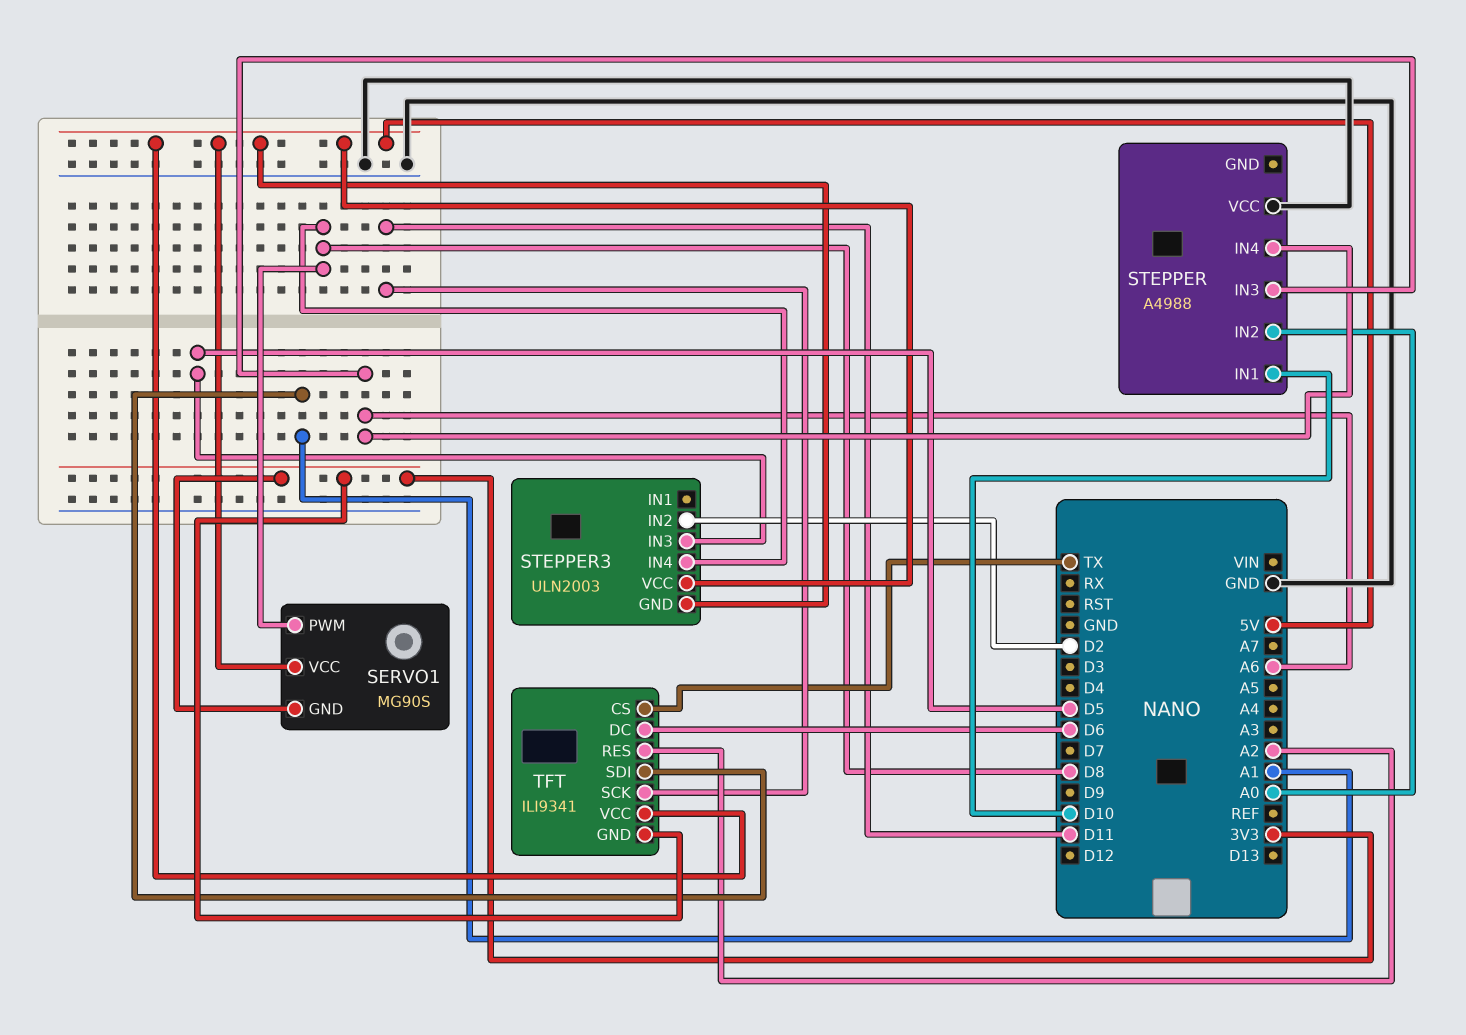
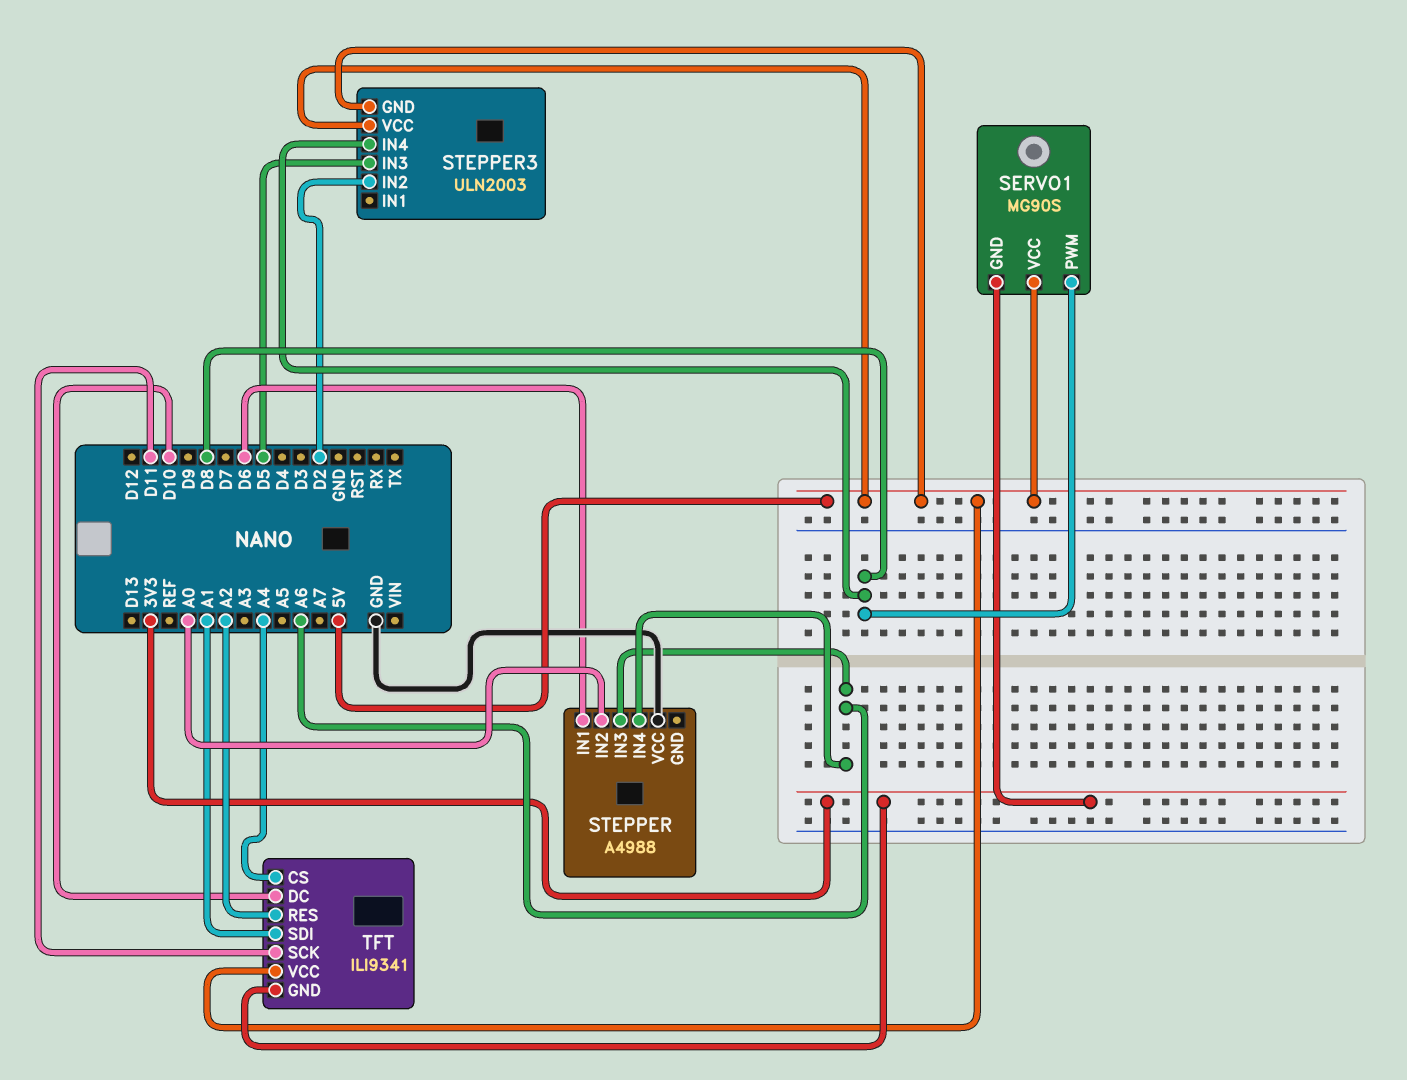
STEPPER pin IN1: D10 -> D6
TFT pin CS: TX -> A4
TFT pin DC: D6 -> D10

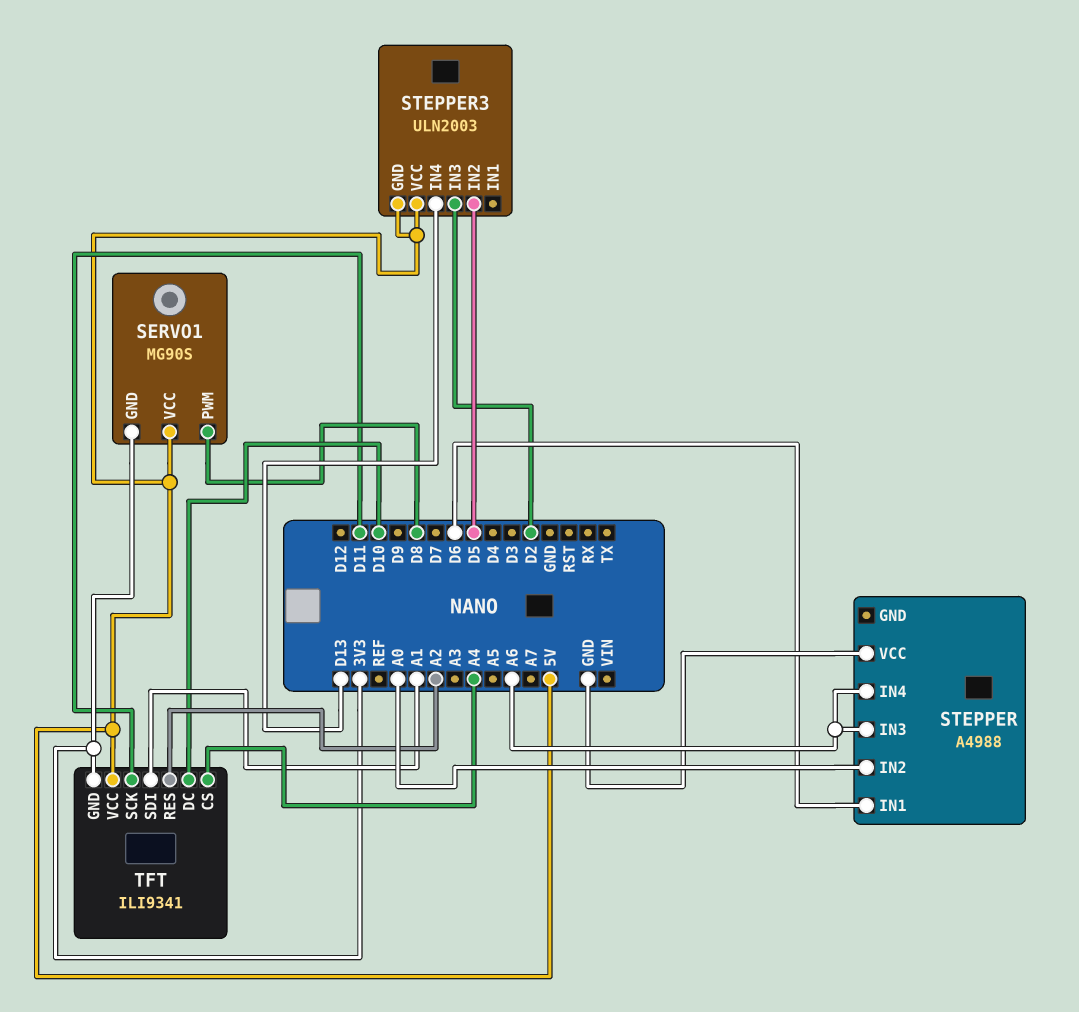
STEPPER3 pin IN2: D2 -> D5
STEPPER3 pin IN3: D5 -> D2
STEPPER3 pin IN4: D8 -> D13

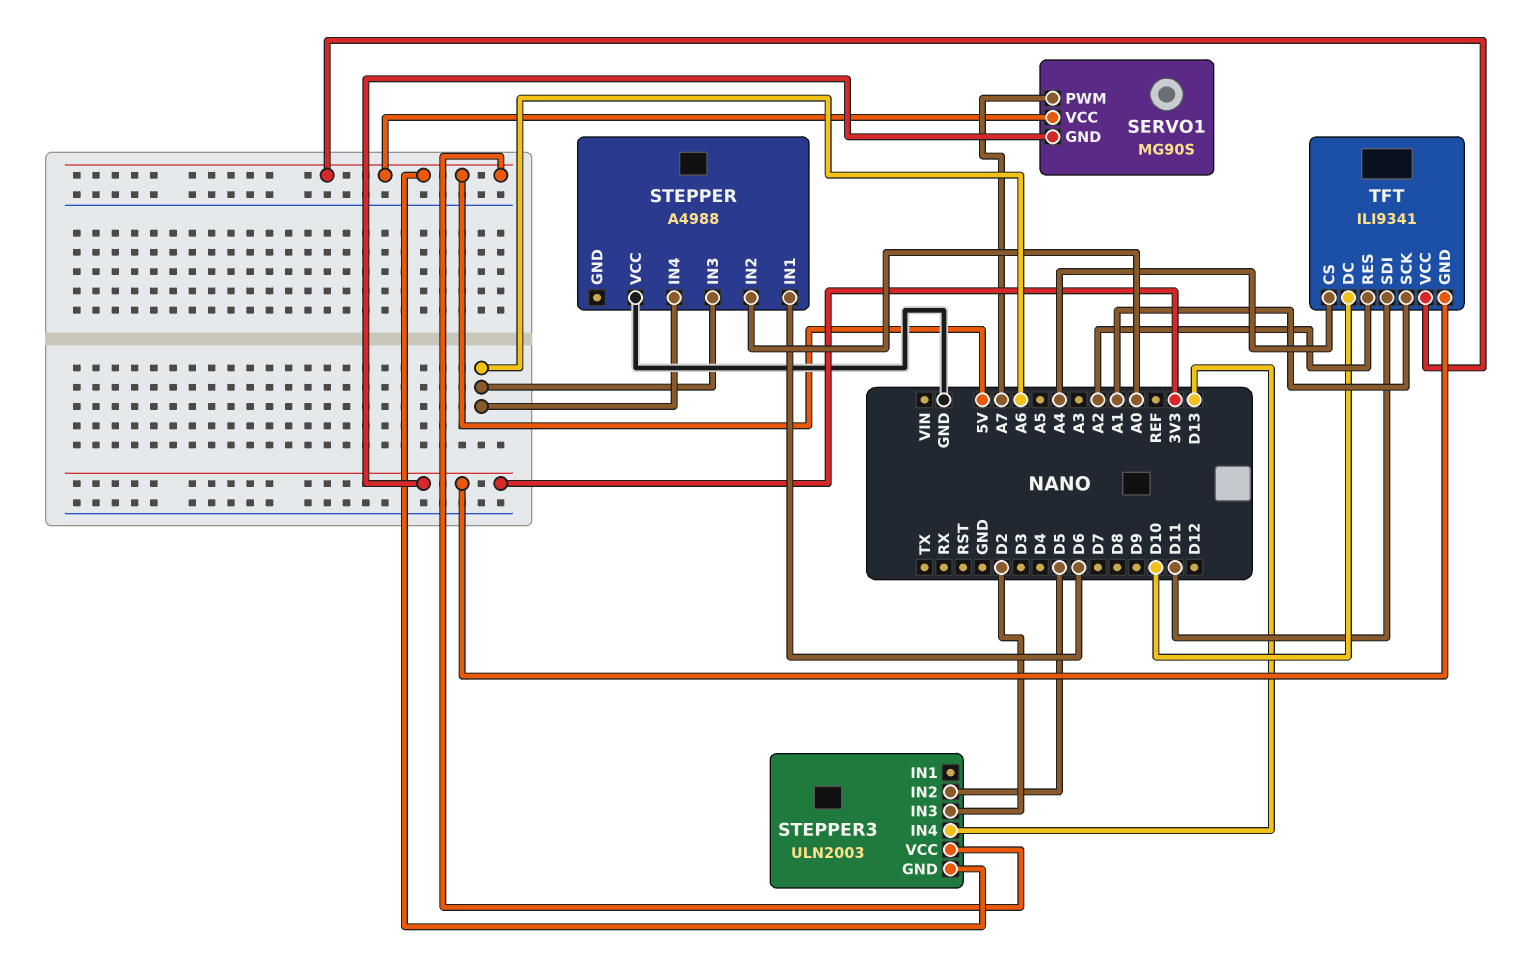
SERVO1 pin PWM: D8 -> A7
TFT pin SCK: D11 -> A1
TFT pin SDI: A1 -> D11

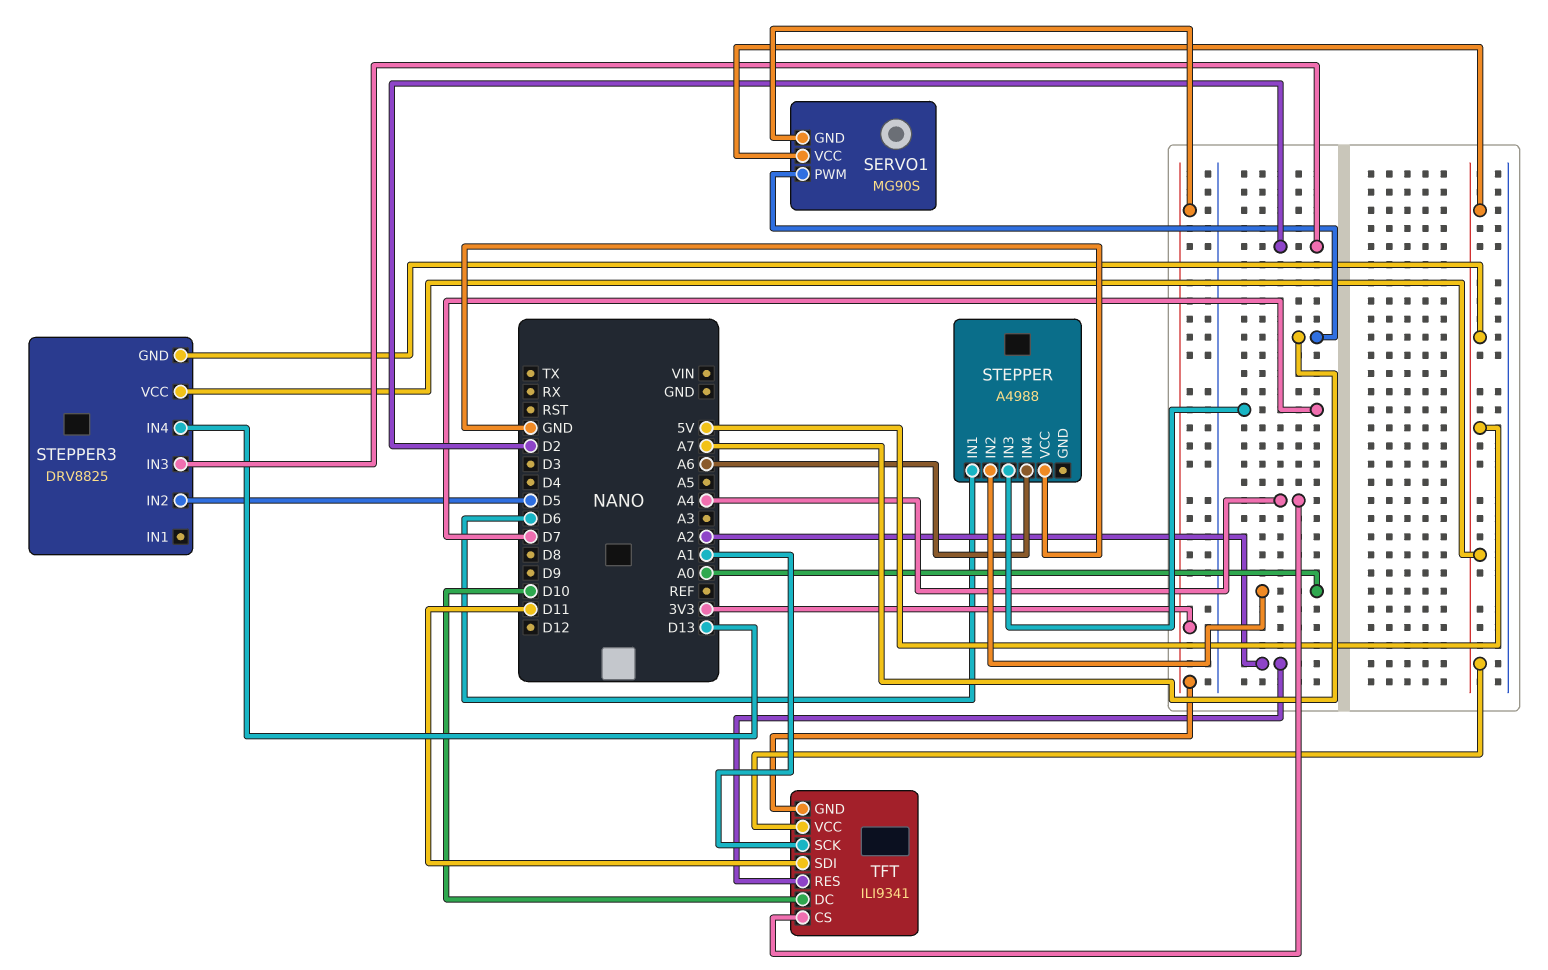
STEPPER pin IN3: A6 -> D7
STEPPER3: ULN2003 -> DRV8825

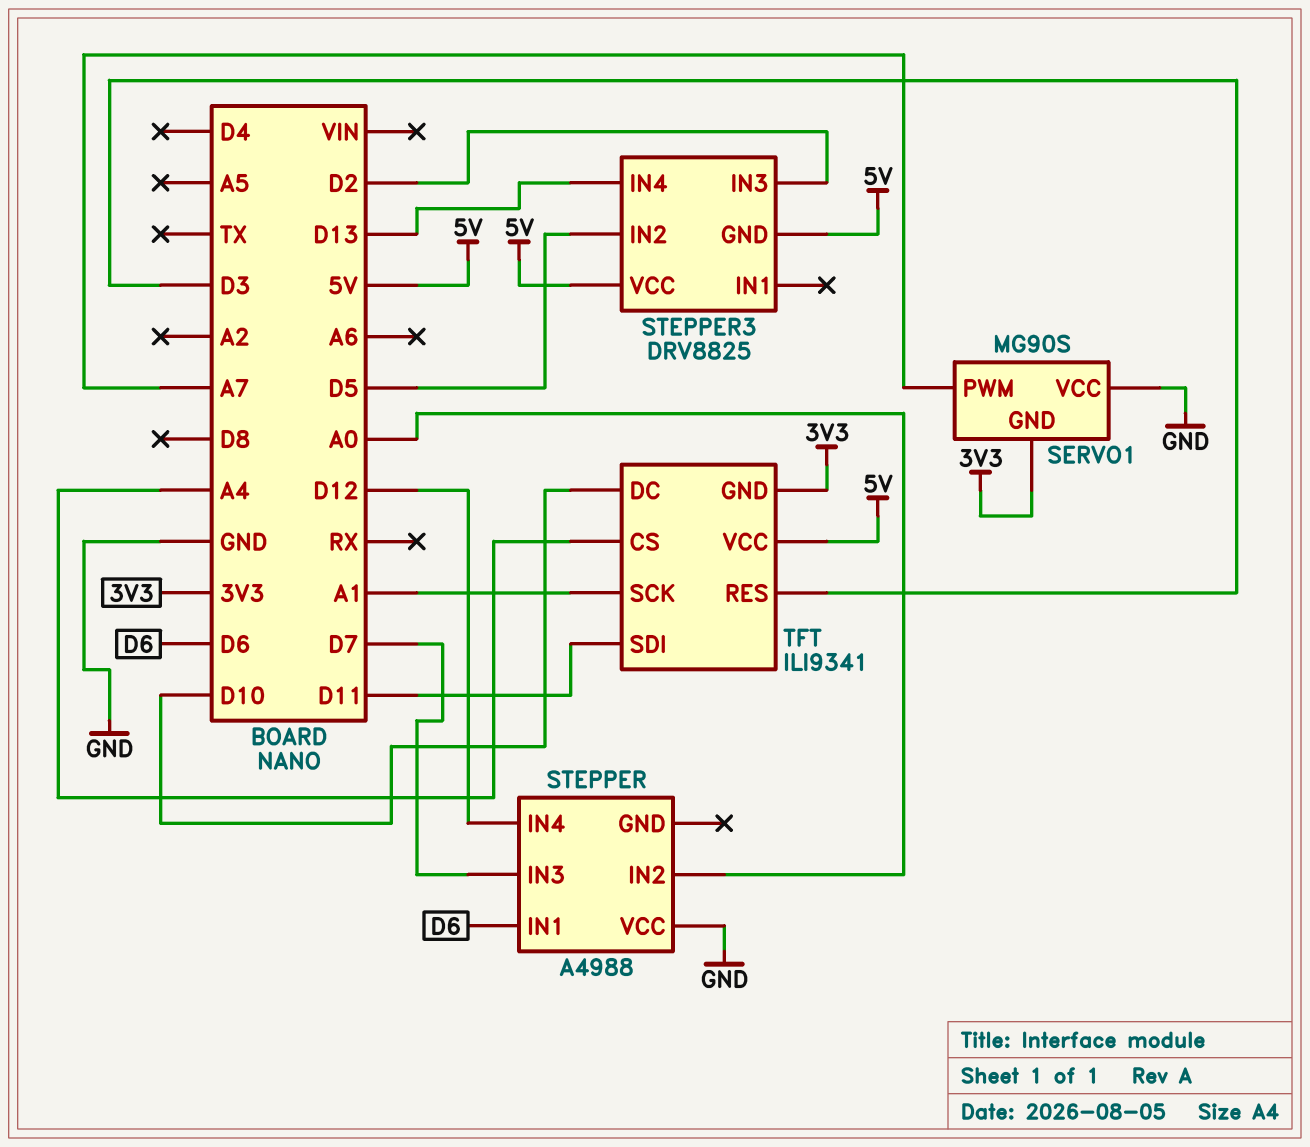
SERVO1 pin VCC: 5V -> GND
STEPPER pin IN4: A6 -> D12
TFT pin RES: A2 -> D3

